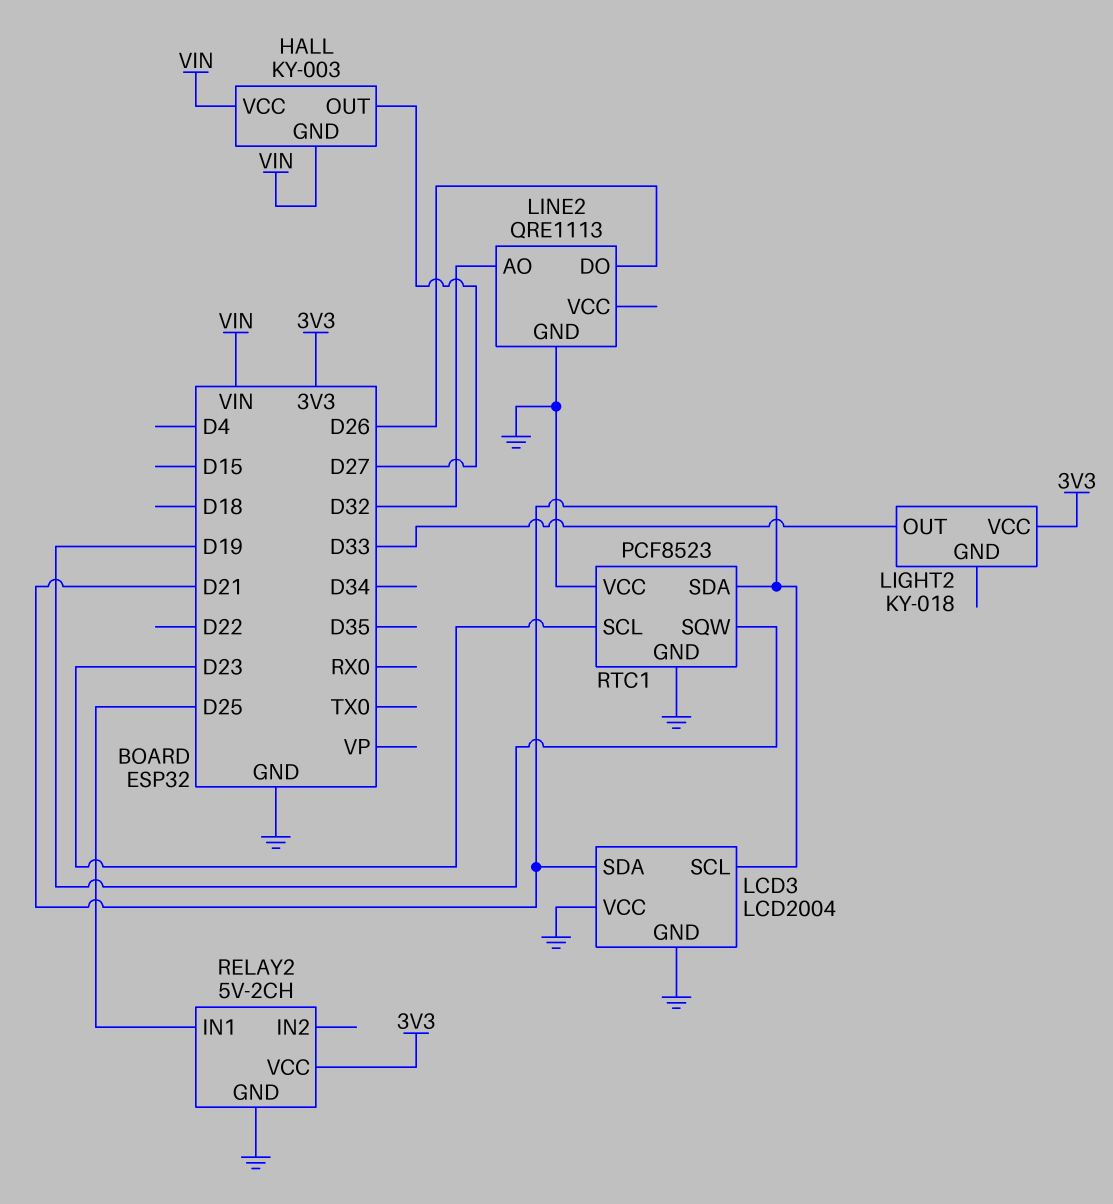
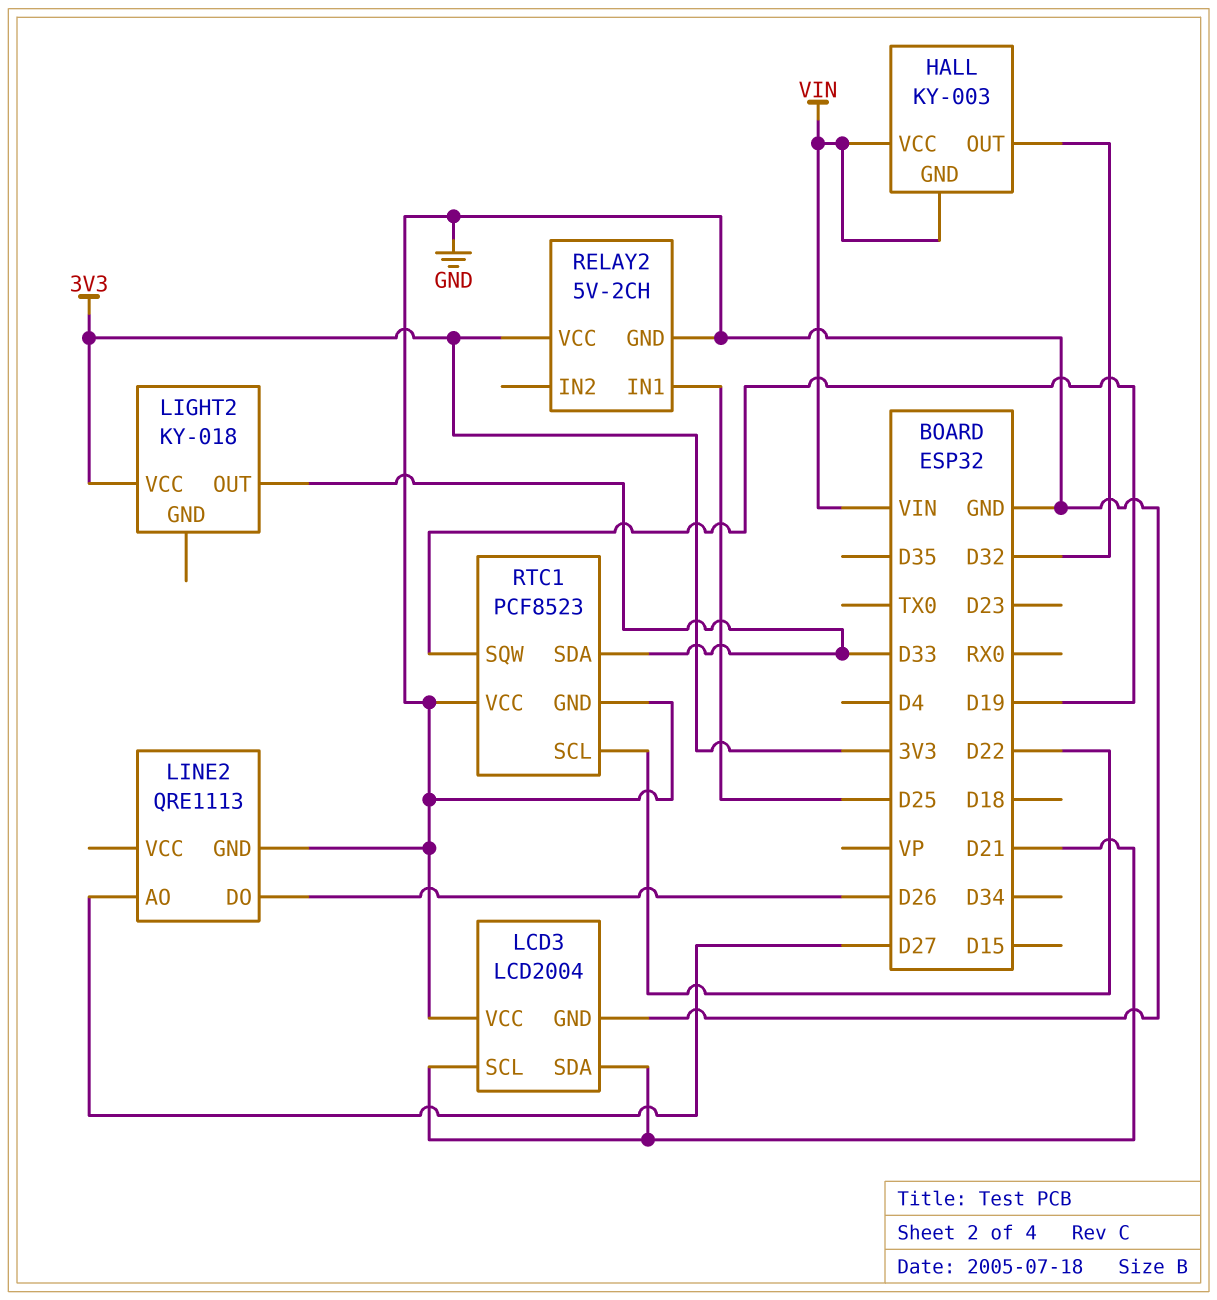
HALL pin OUT: D27 -> D32
LINE2 pin AO: D32 -> D27
RTC1 pin SCL: D23 -> D22
RTC1 pin SDA: D21 -> D33

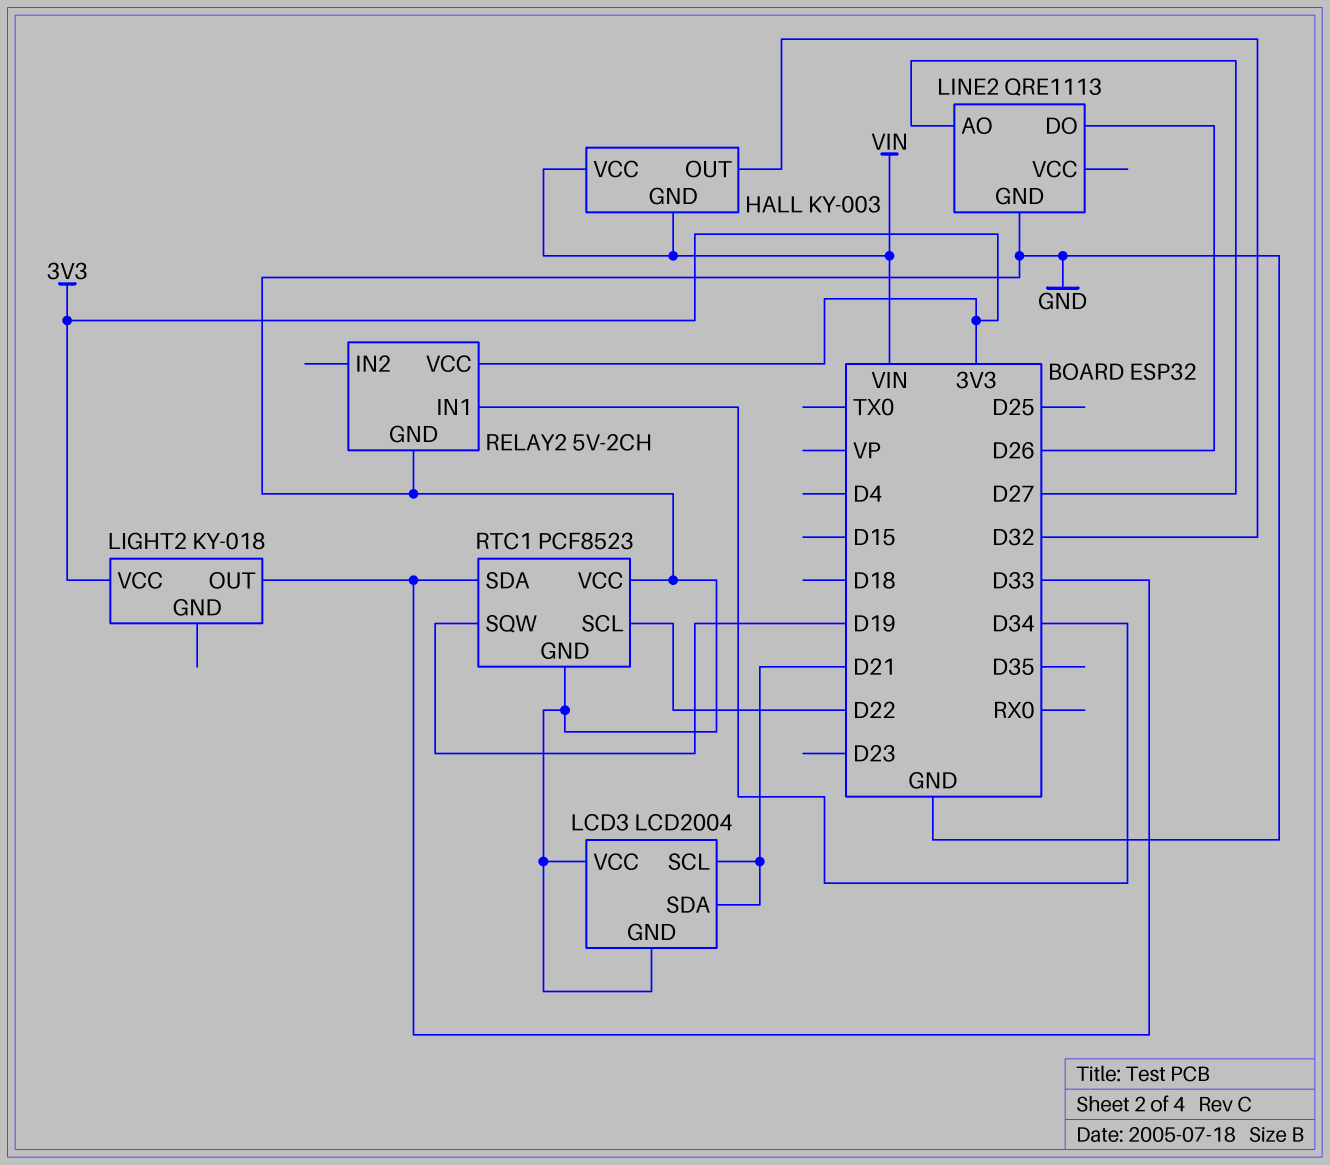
RELAY2 pin IN1: D25 -> D34

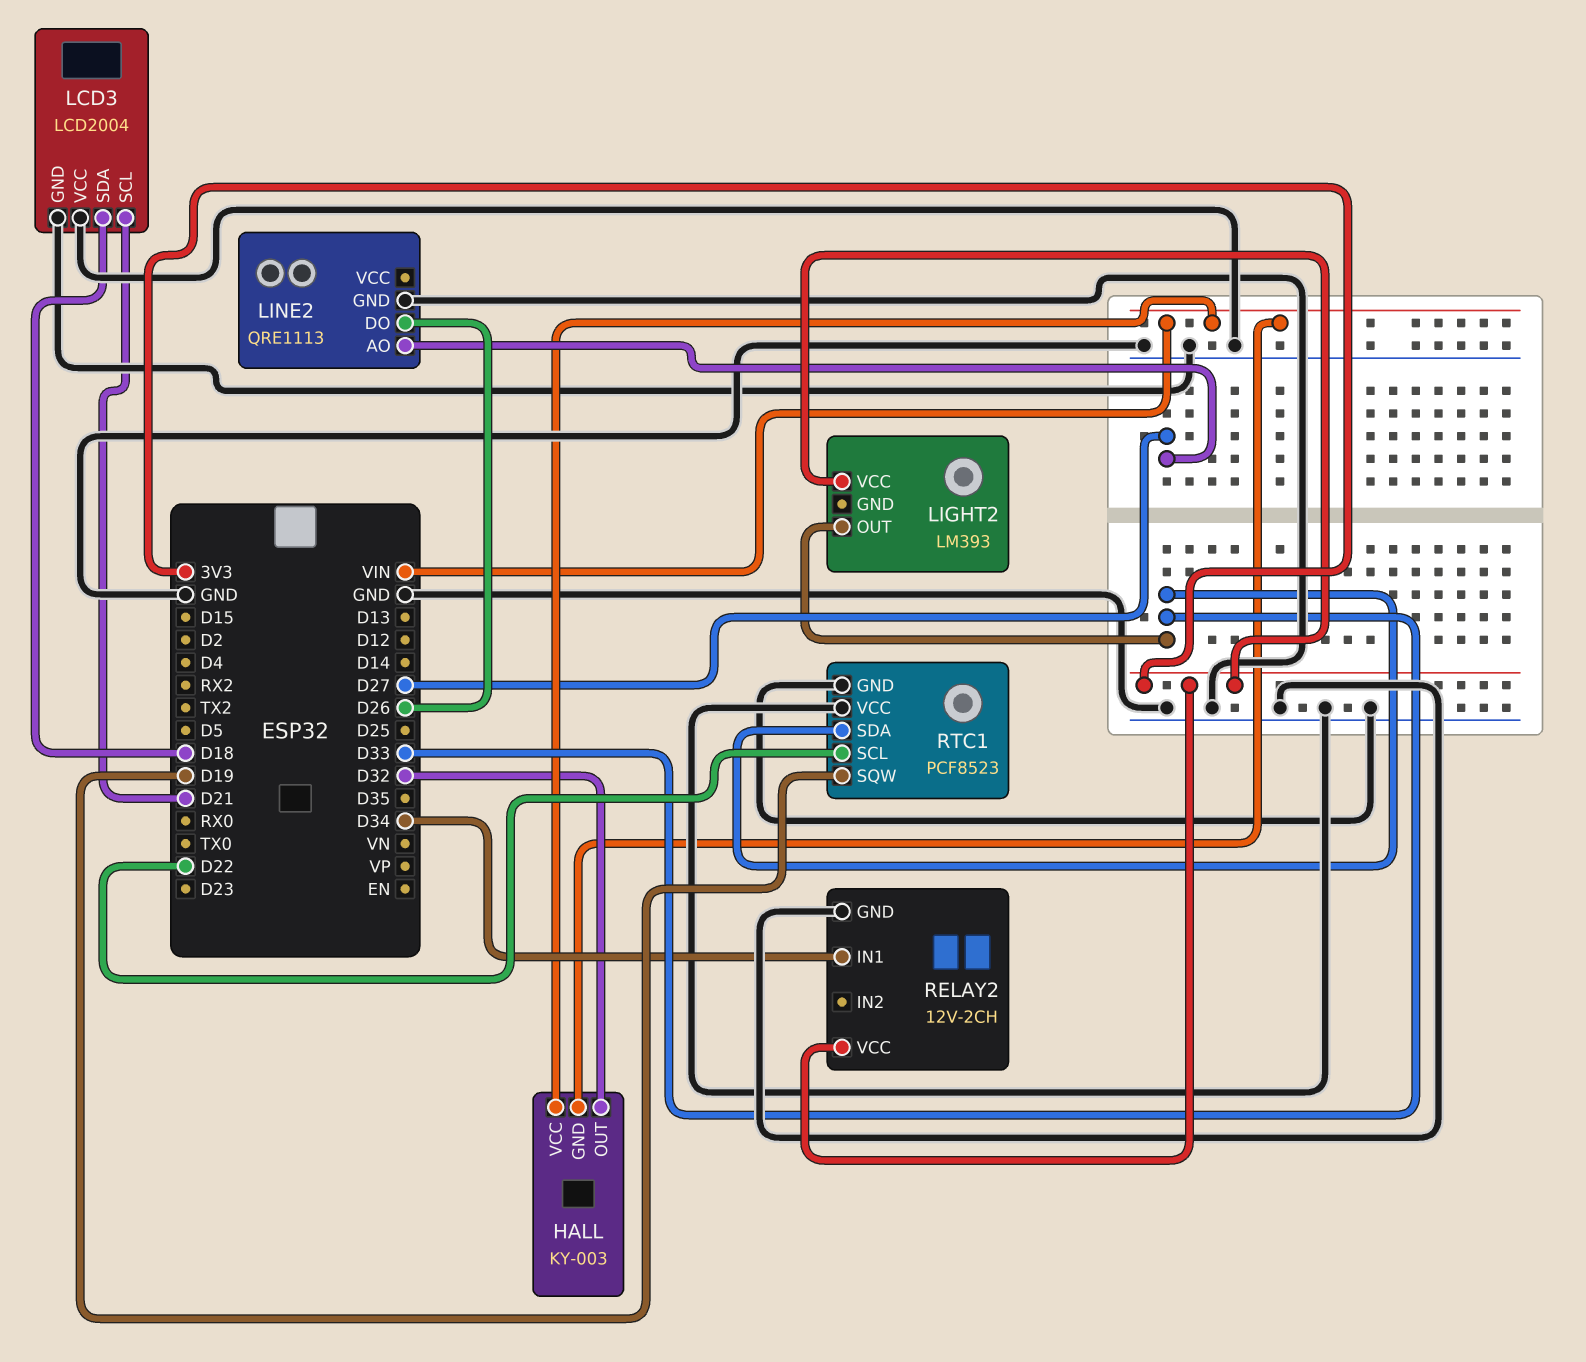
LCD3 pin SDA: D21 -> D18
LIGHT2: KY-018 -> LM393
RELAY2: 5V-2CH -> 12V-2CH

